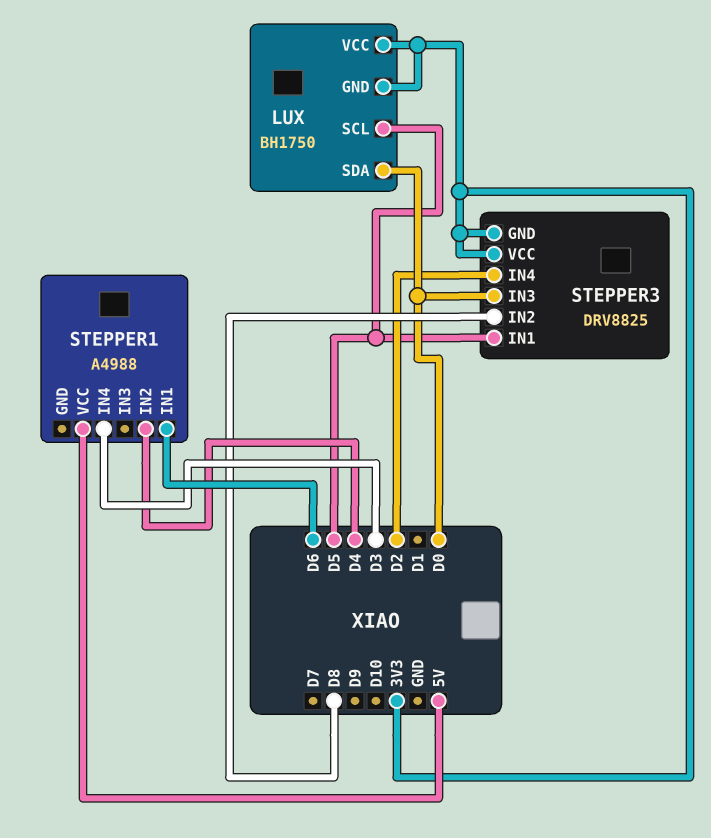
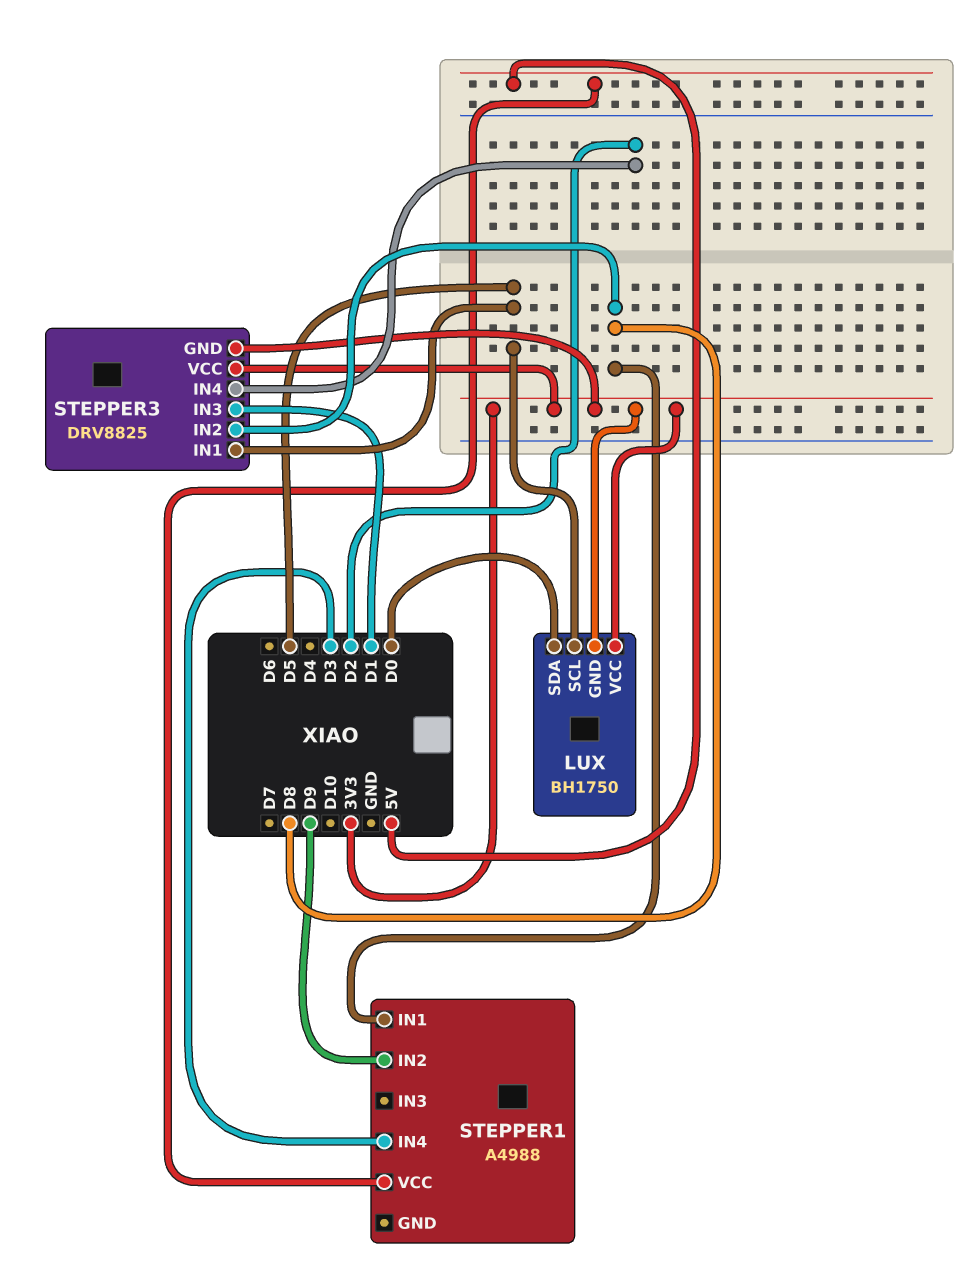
STEPPER1 pin IN1: D6 -> D8
STEPPER1 pin IN2: D4 -> D9
STEPPER3 pin IN3: D0 -> D1

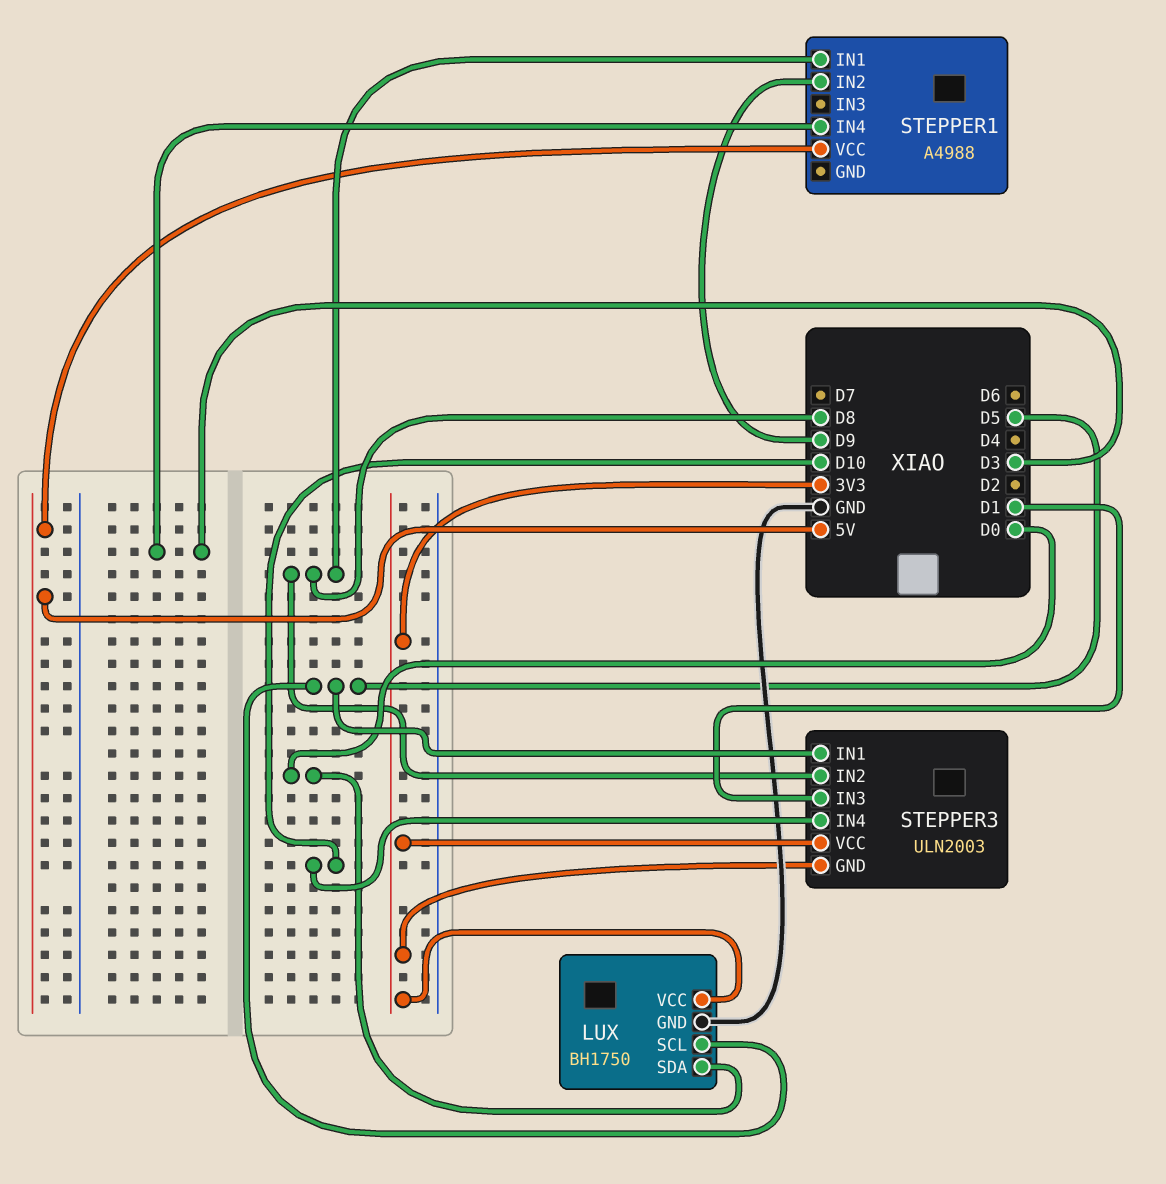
LUX pin GND: 3V3 -> GND
STEPPER3: DRV8825 -> ULN2003
STEPPER3 pin IN4: D2 -> D10

